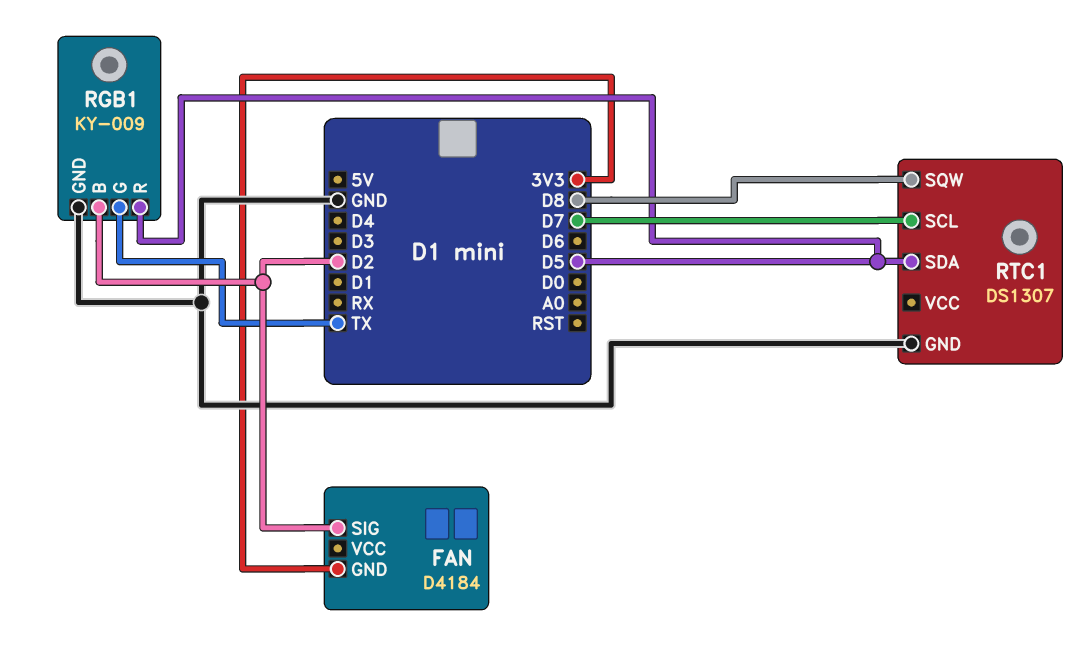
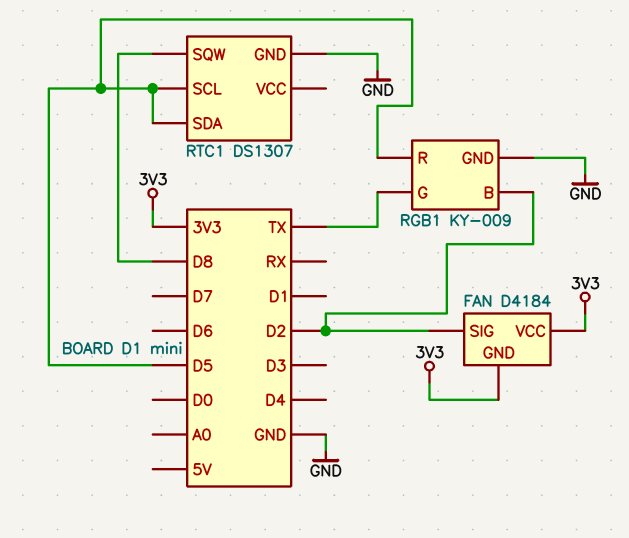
FAN pin VCC: none -> 3V3
RTC1 pin SCL: D7 -> D5

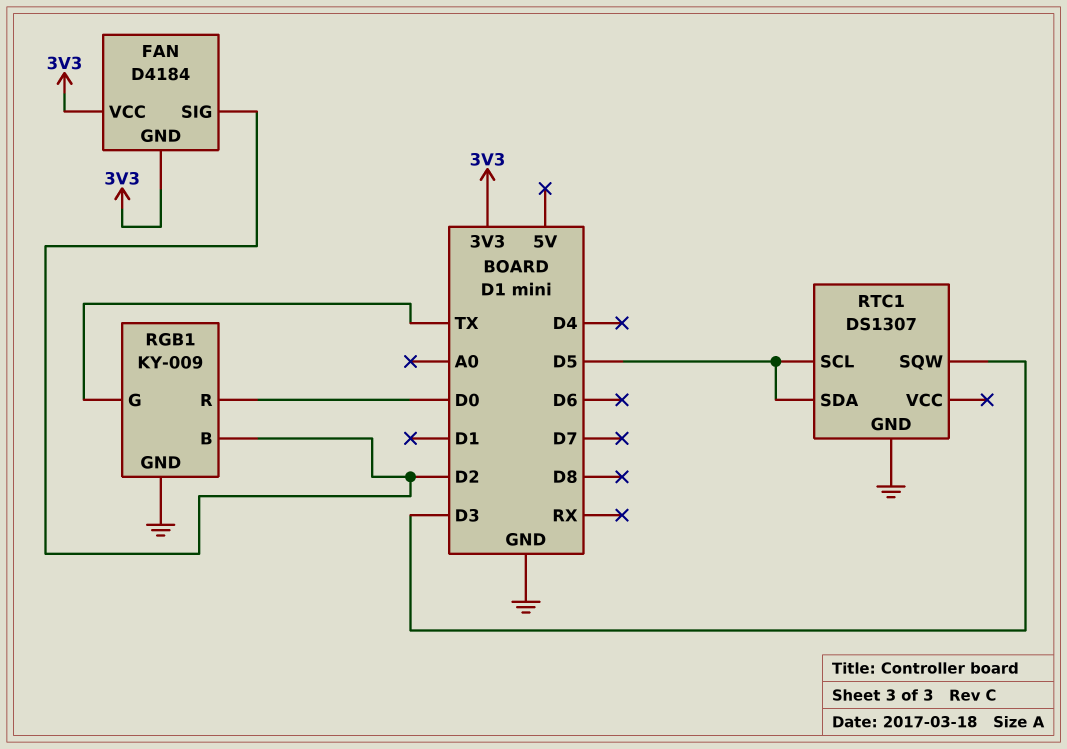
RGB1 pin R: D5 -> D0
RTC1 pin SQW: D8 -> D3

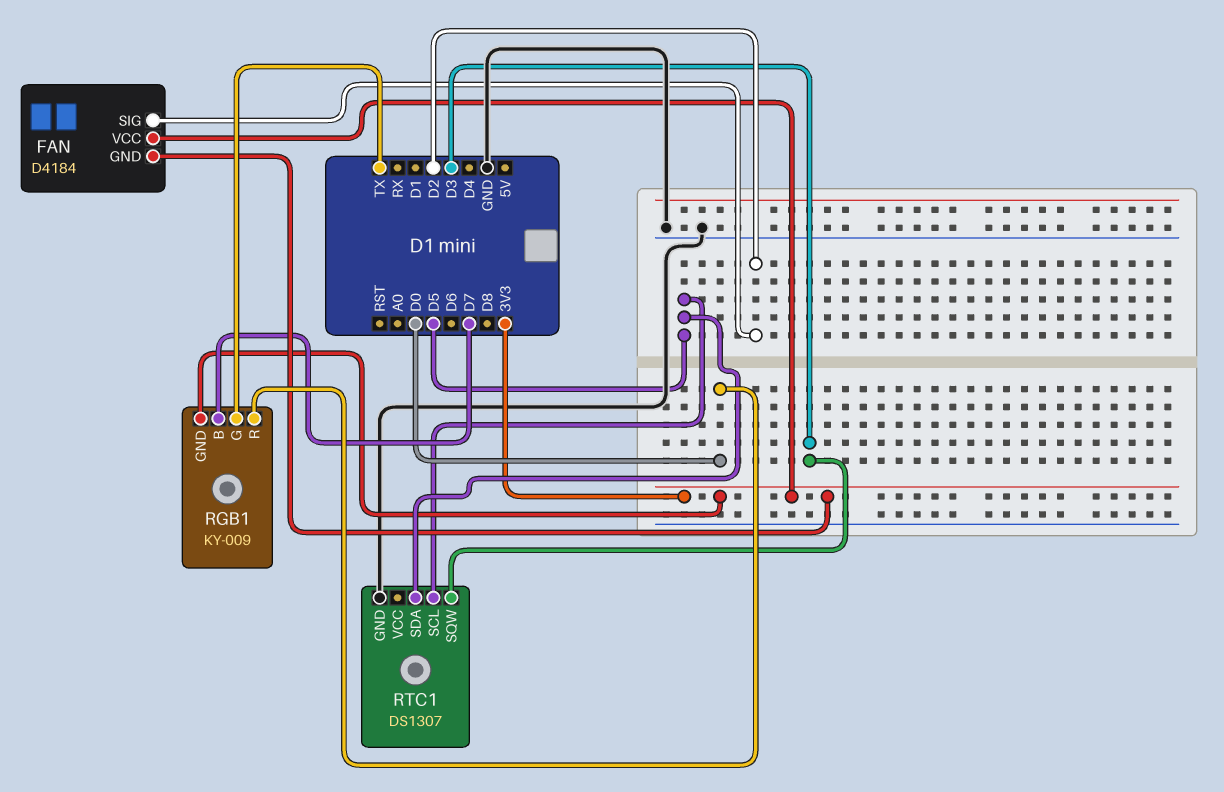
RGB1 pin B: D2 -> D7
RGB1 pin GND: GND -> 3V3

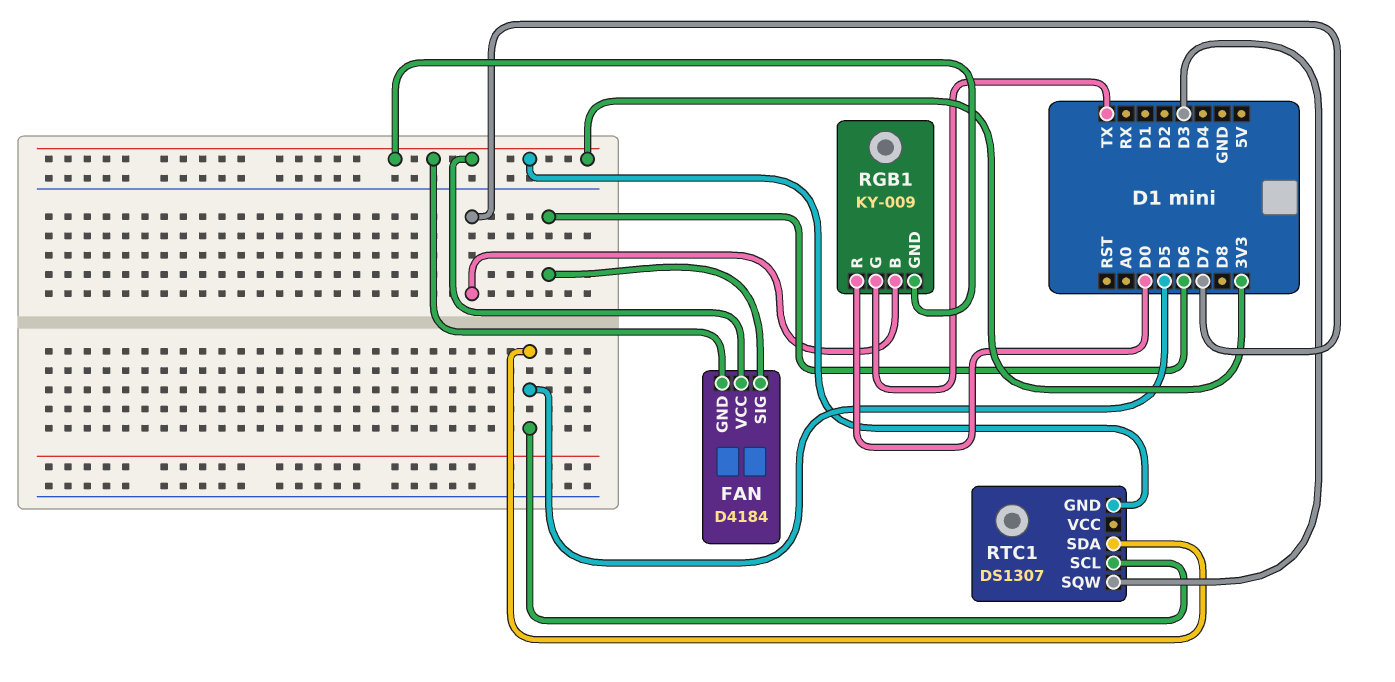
FAN pin SIG: D2 -> D6
RTC1 pin GND: GND -> 3V3

